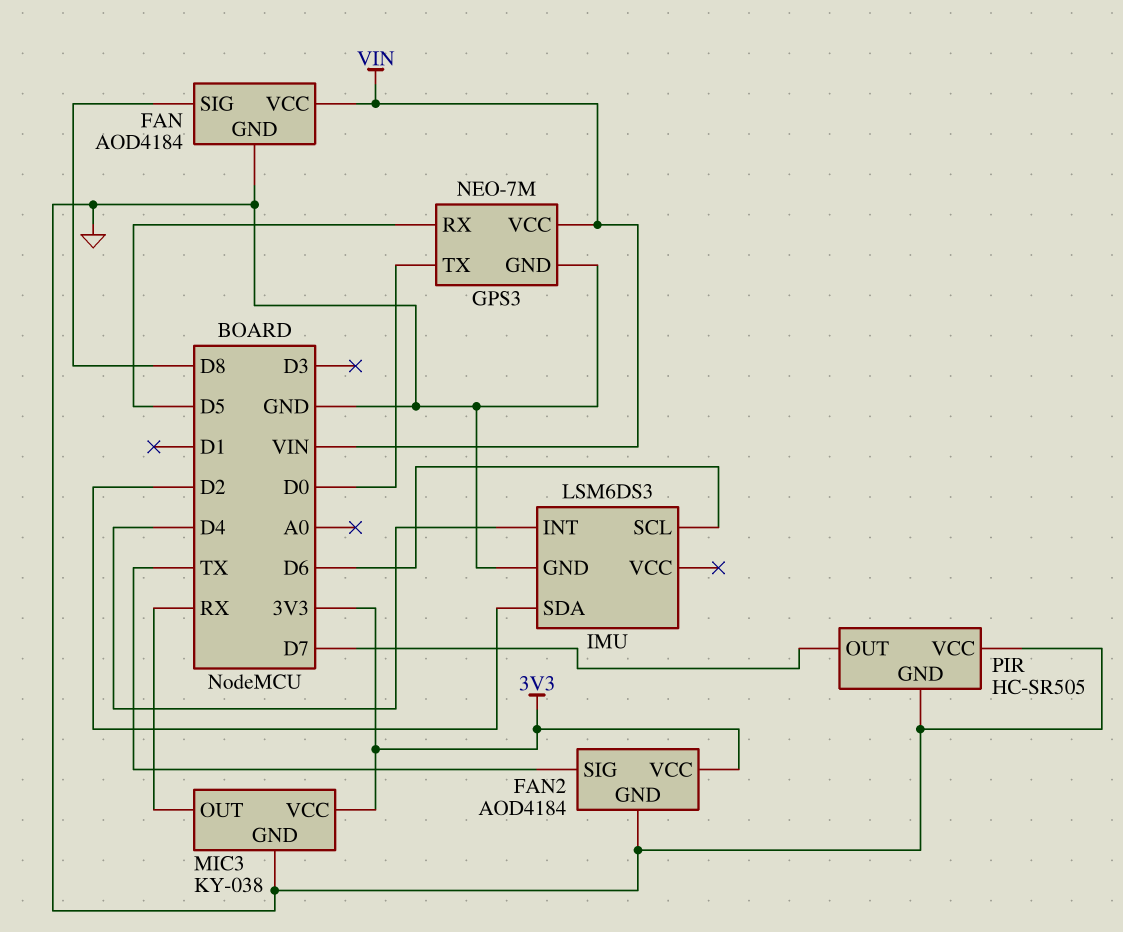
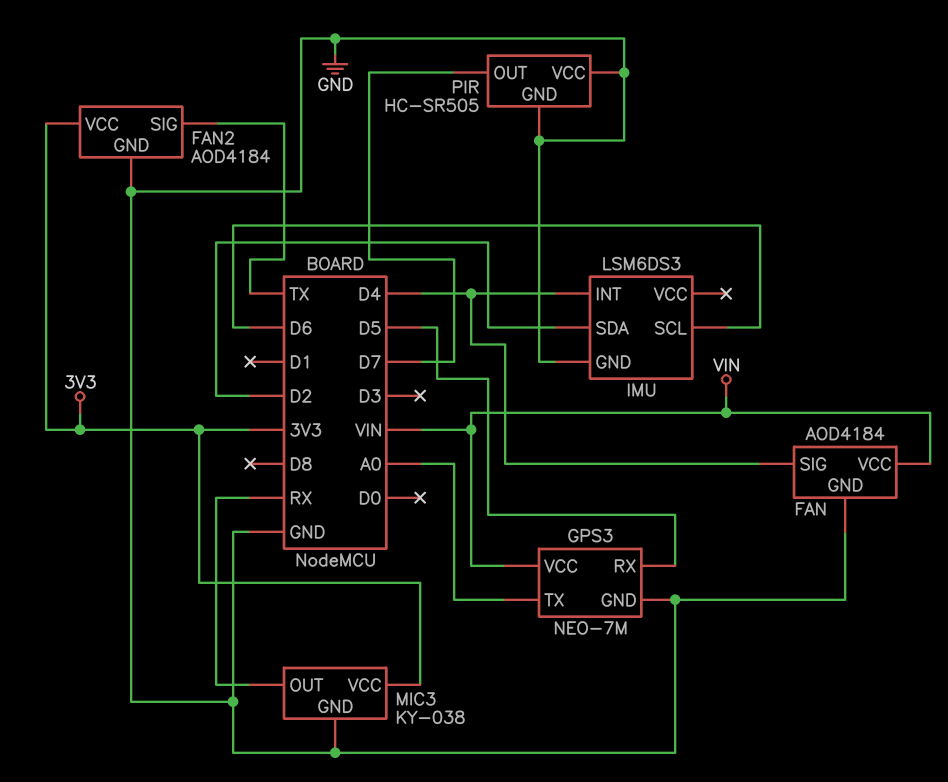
FAN pin SIG: D8 -> D4
GPS3 pin TX: D0 -> A0

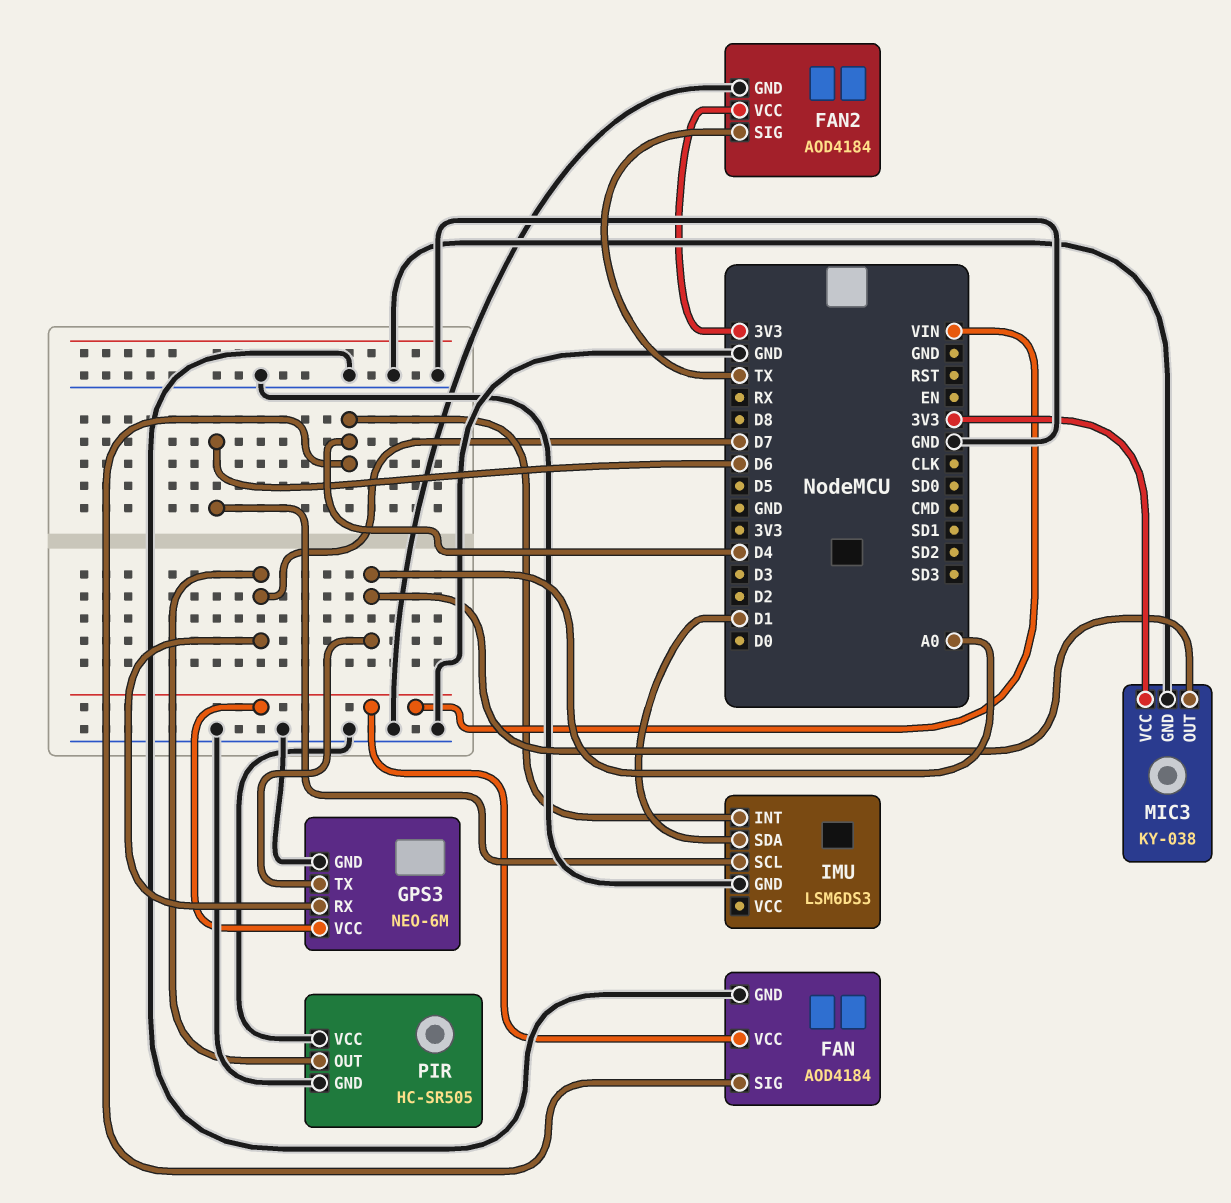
GPS3: NEO-7M -> NEO-6M
GPS3 pin RX: D5 -> D7
IMU pin SDA: D2 -> D1
MIC3 pin OUT: RX -> A0

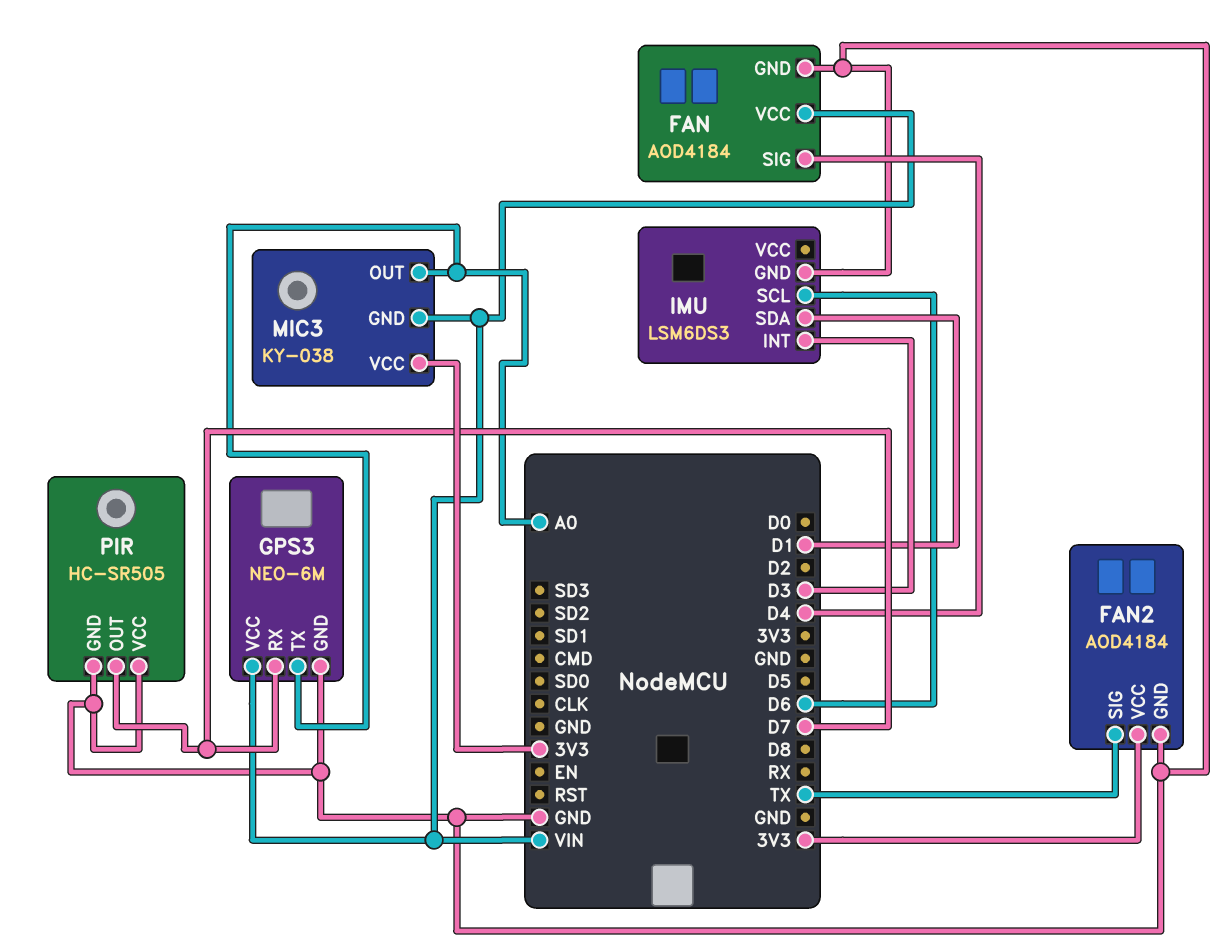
IMU pin INT: D4 -> D3
MIC3 pin GND: GND -> VIN

